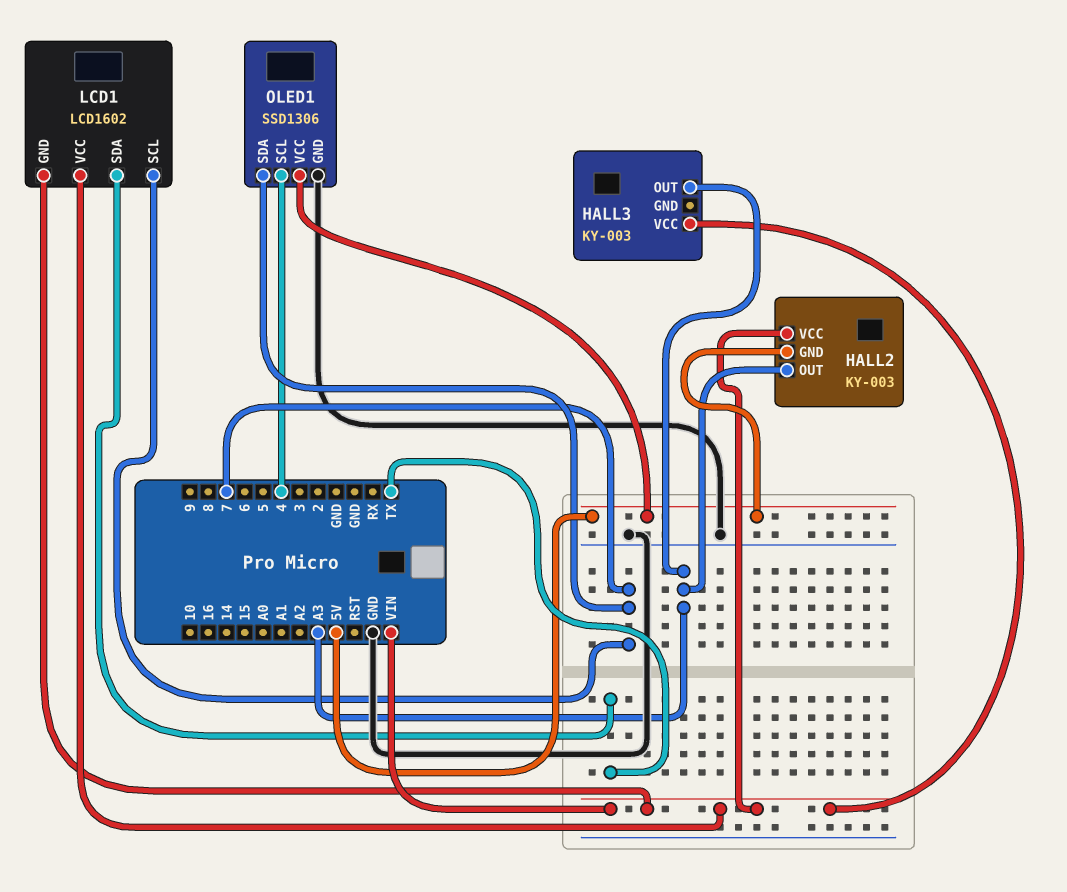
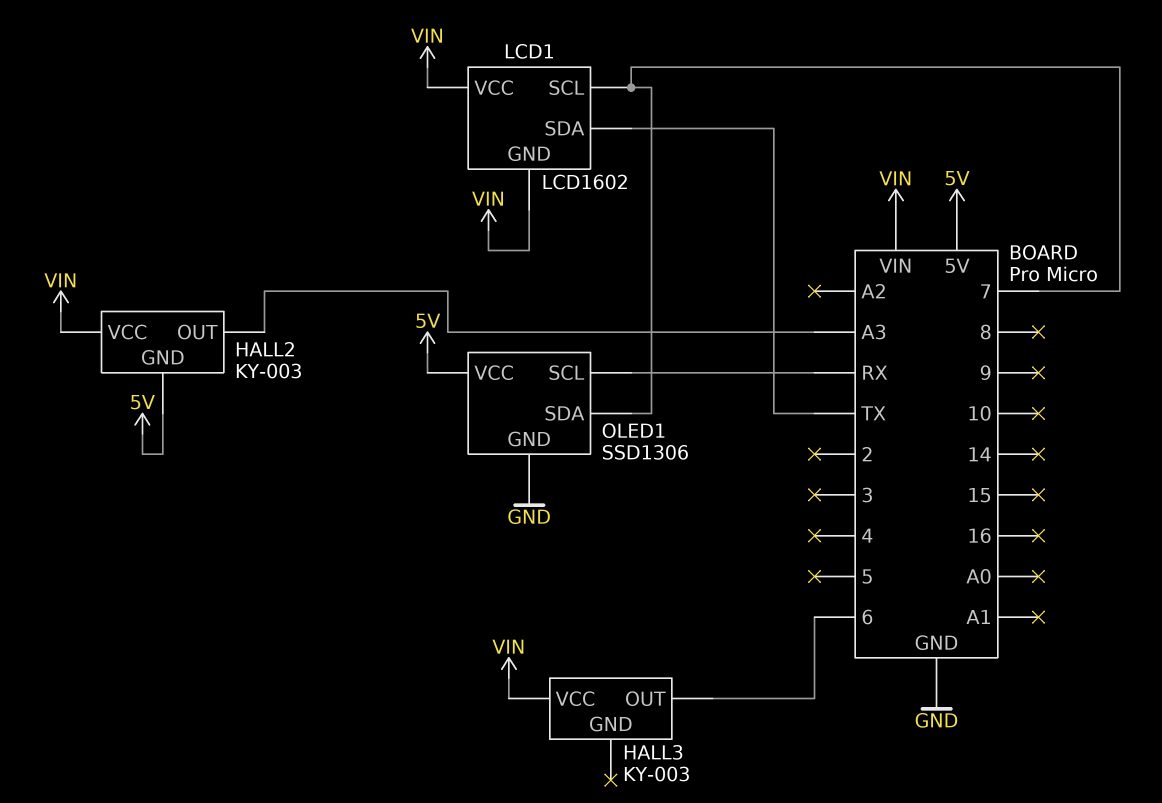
HALL3 pin OUT: A3 -> 6
OLED1 pin SCL: 4 -> RX

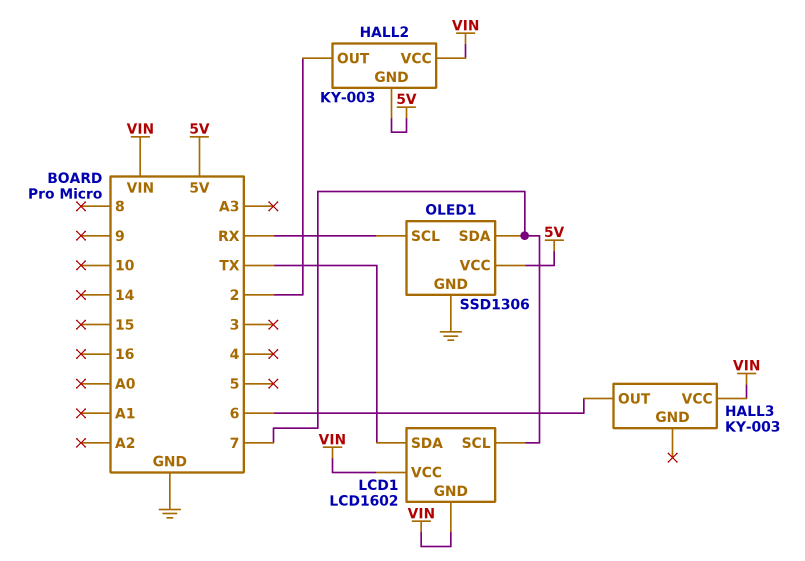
HALL2 pin OUT: A3 -> 2

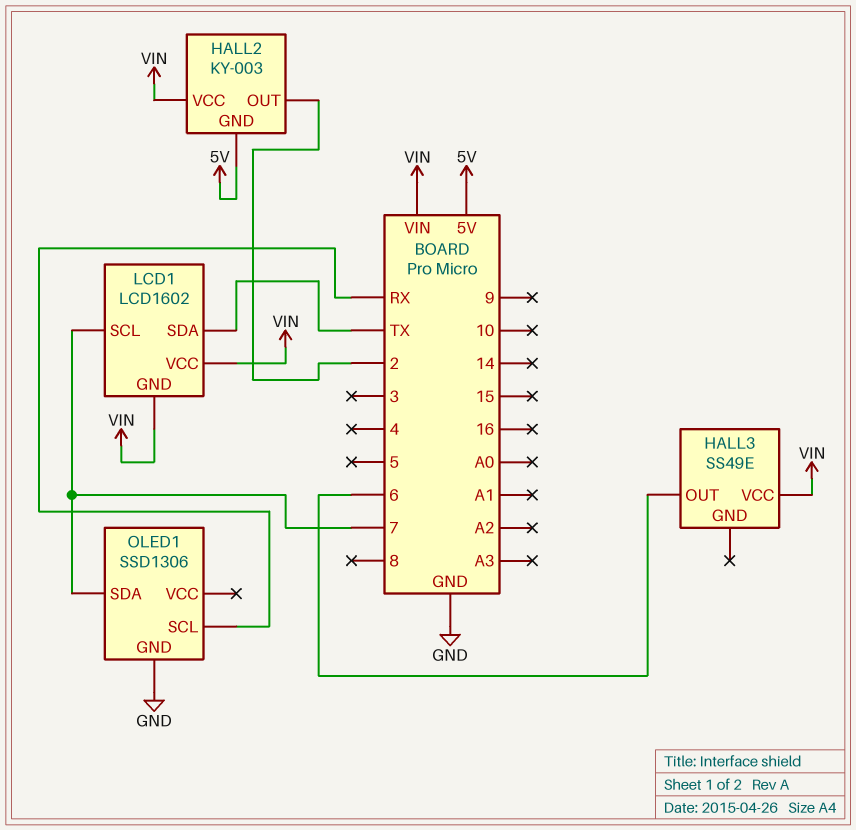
HALL3: KY-003 -> SS49E
OLED1 pin VCC: 5V -> none

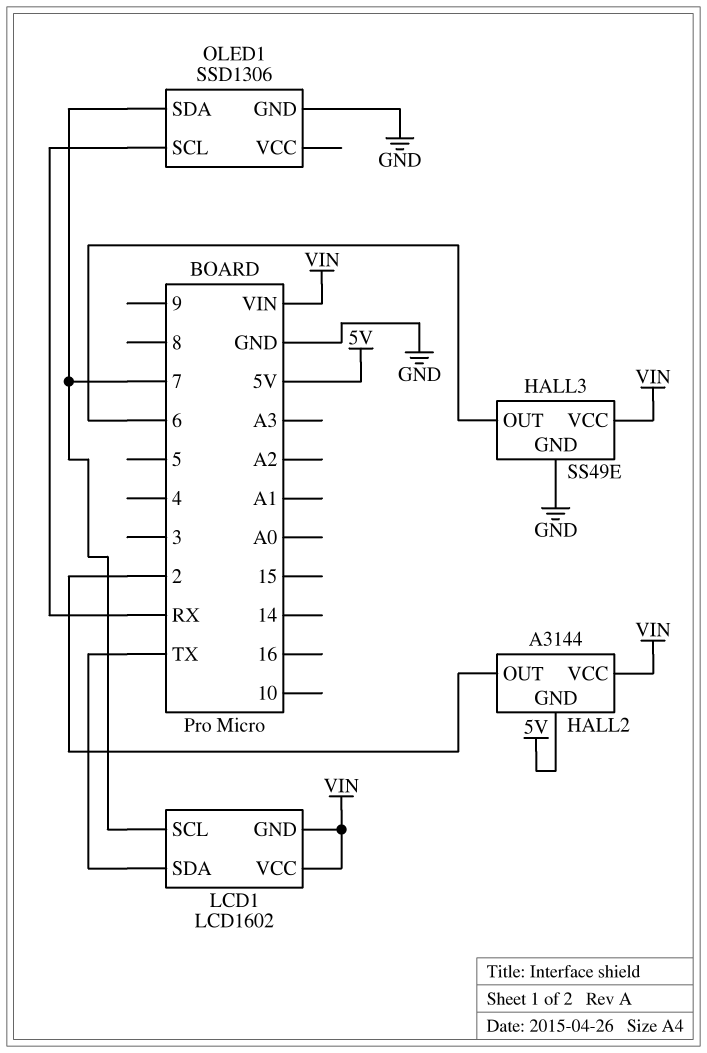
HALL2: KY-003 -> A3144
HALL3 pin GND: none -> GND

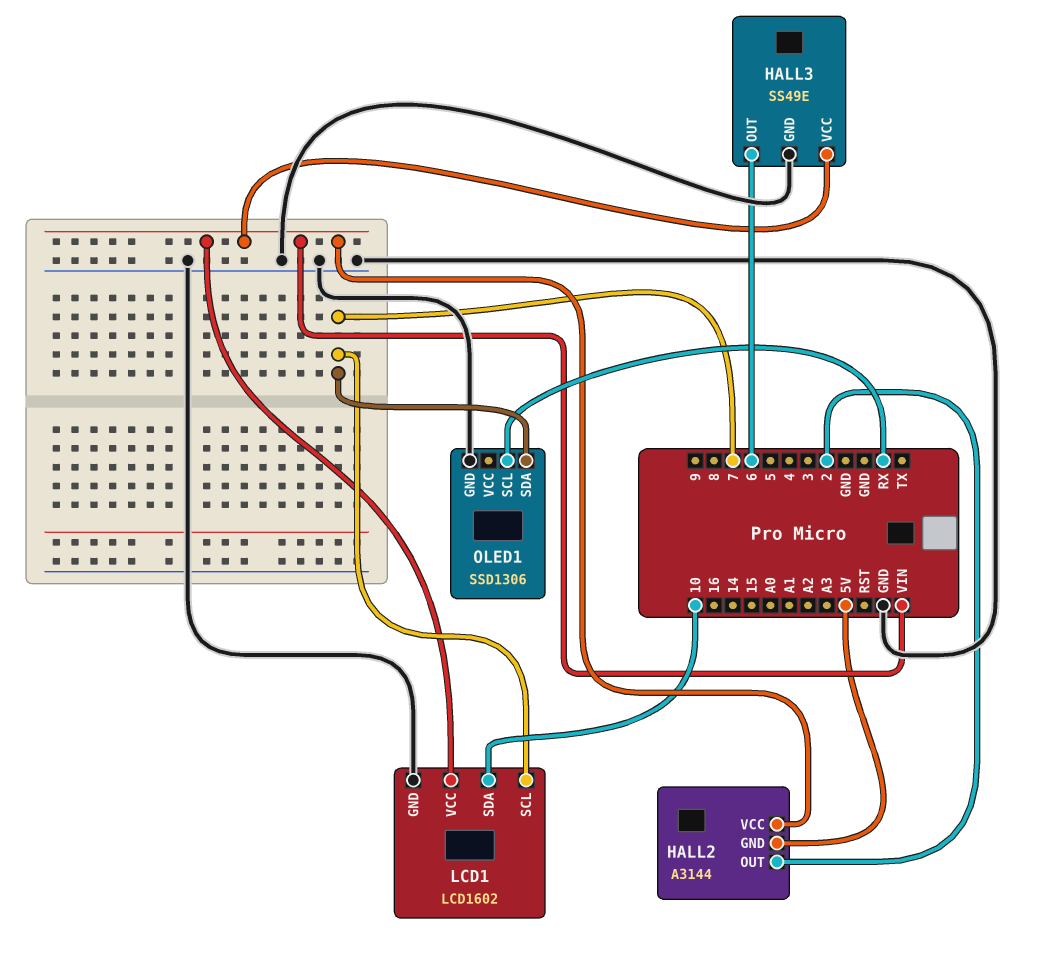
LCD1 pin GND: VIN -> GND
LCD1 pin SDA: TX -> 10

